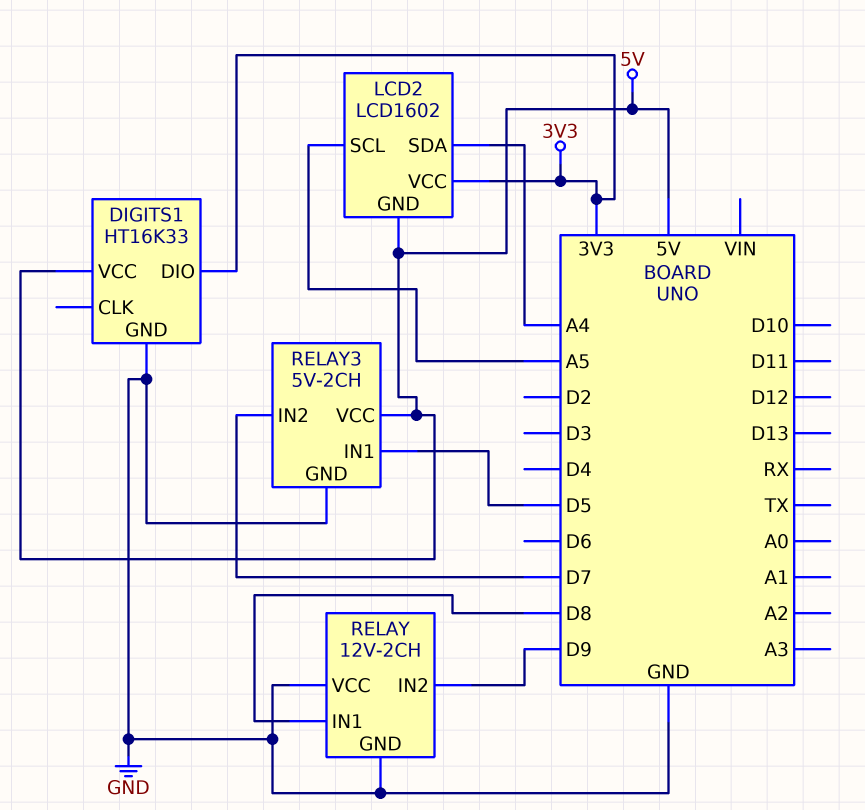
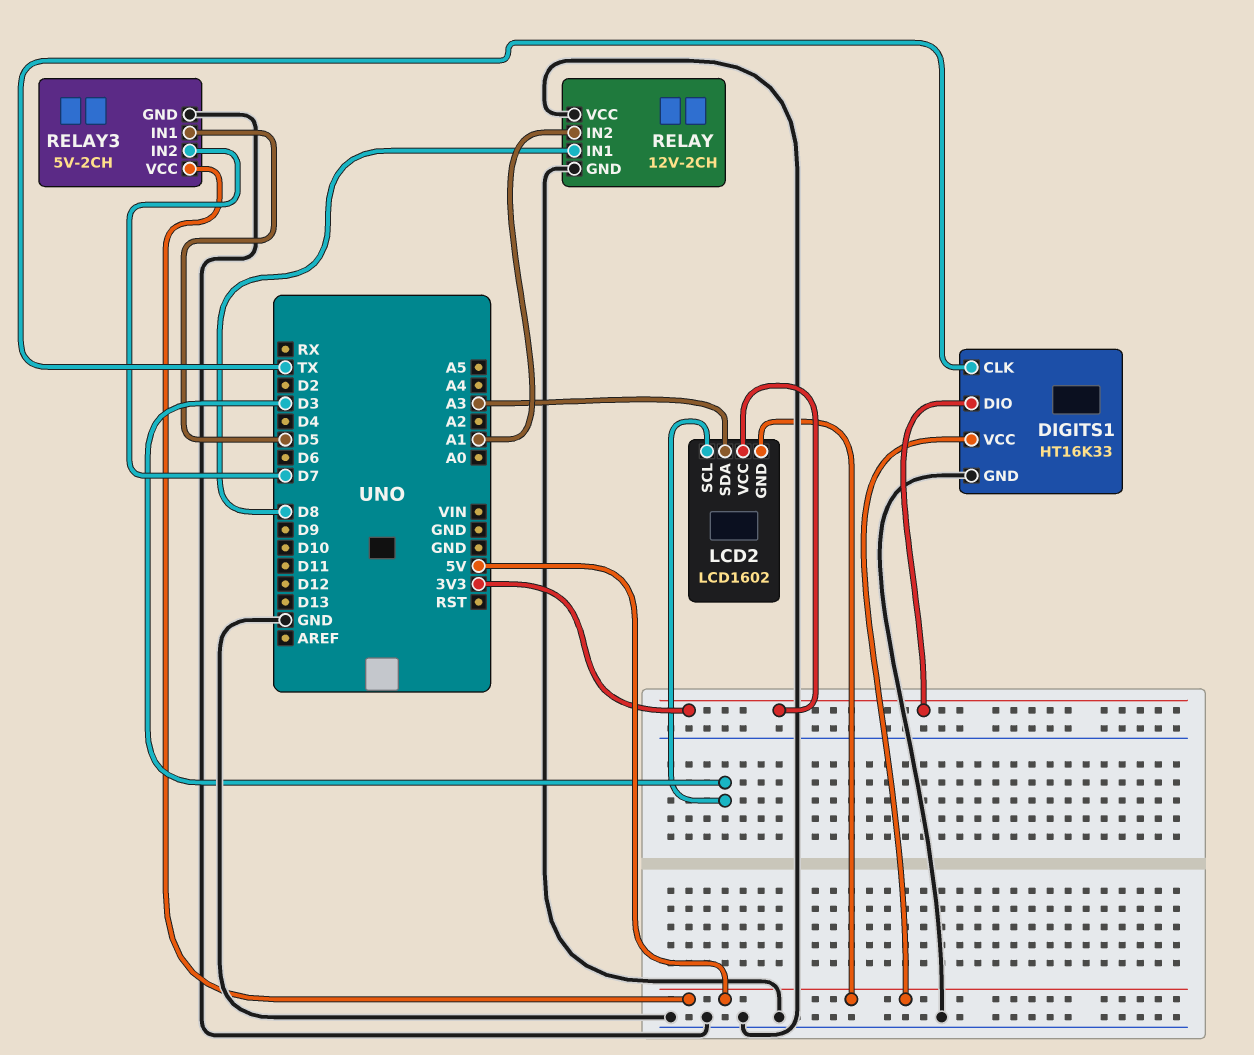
DIGITS1 pin CLK: none -> TX
LCD2 pin SCL: A5 -> D3
LCD2 pin SDA: A4 -> A3
RELAY pin IN2: D9 -> A1

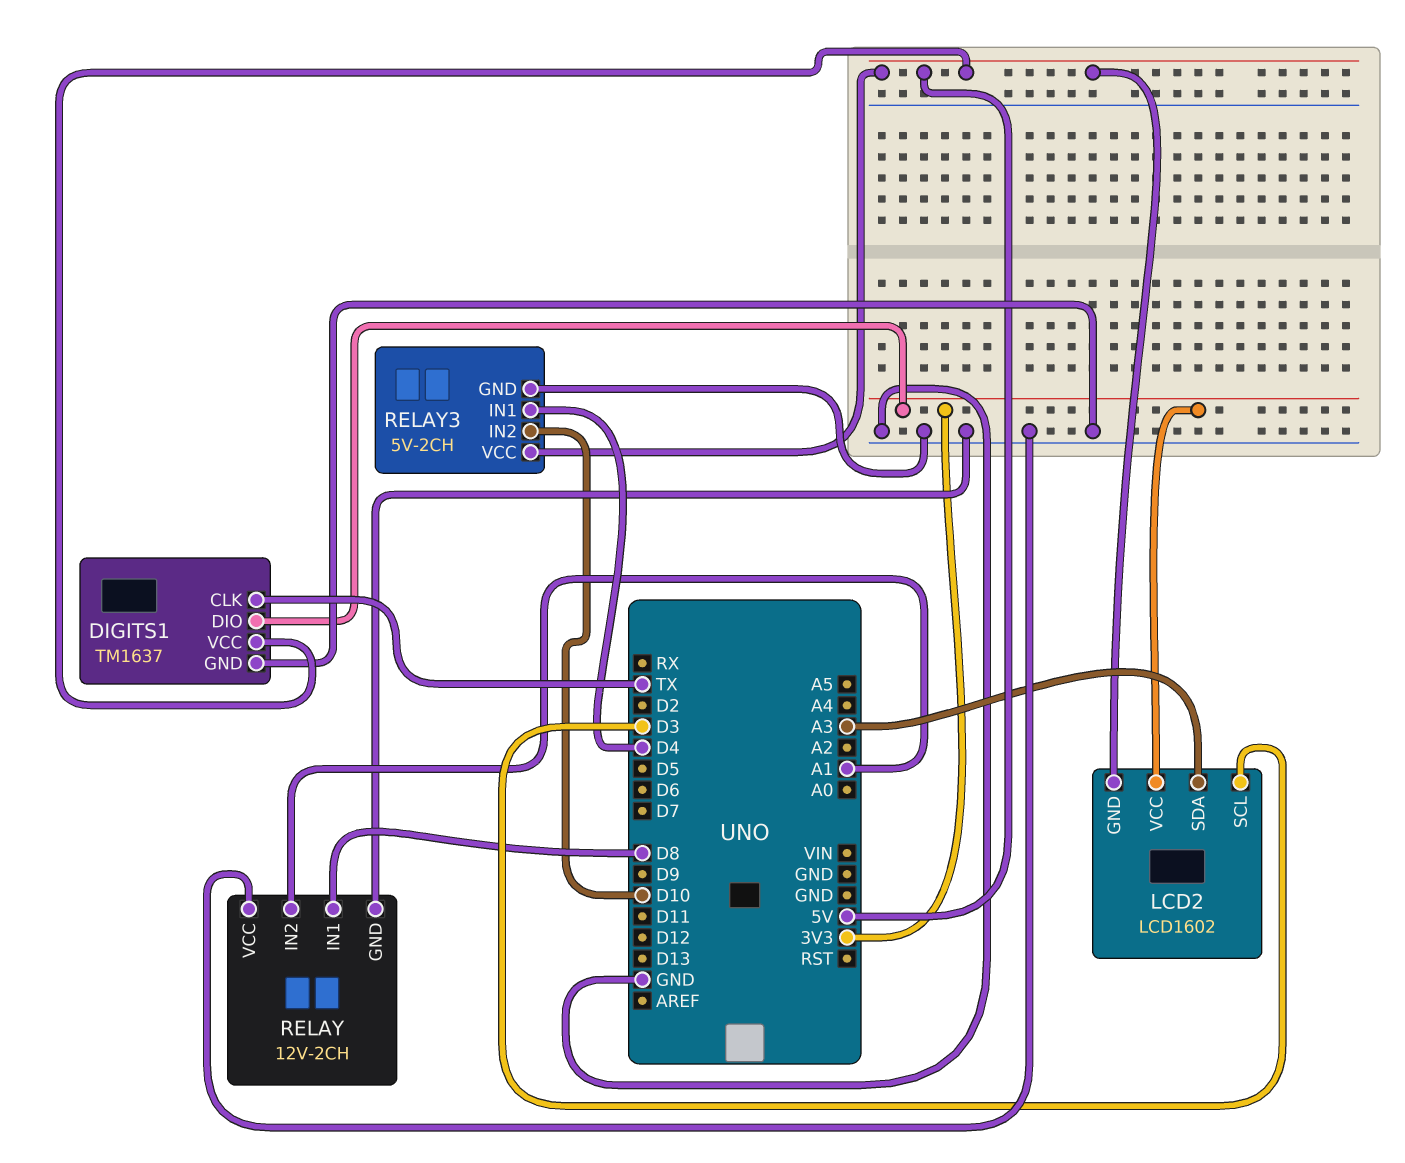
DIGITS1: HT16K33 -> TM1637
RELAY3 pin IN1: D5 -> D4
RELAY3 pin IN2: D7 -> D10

